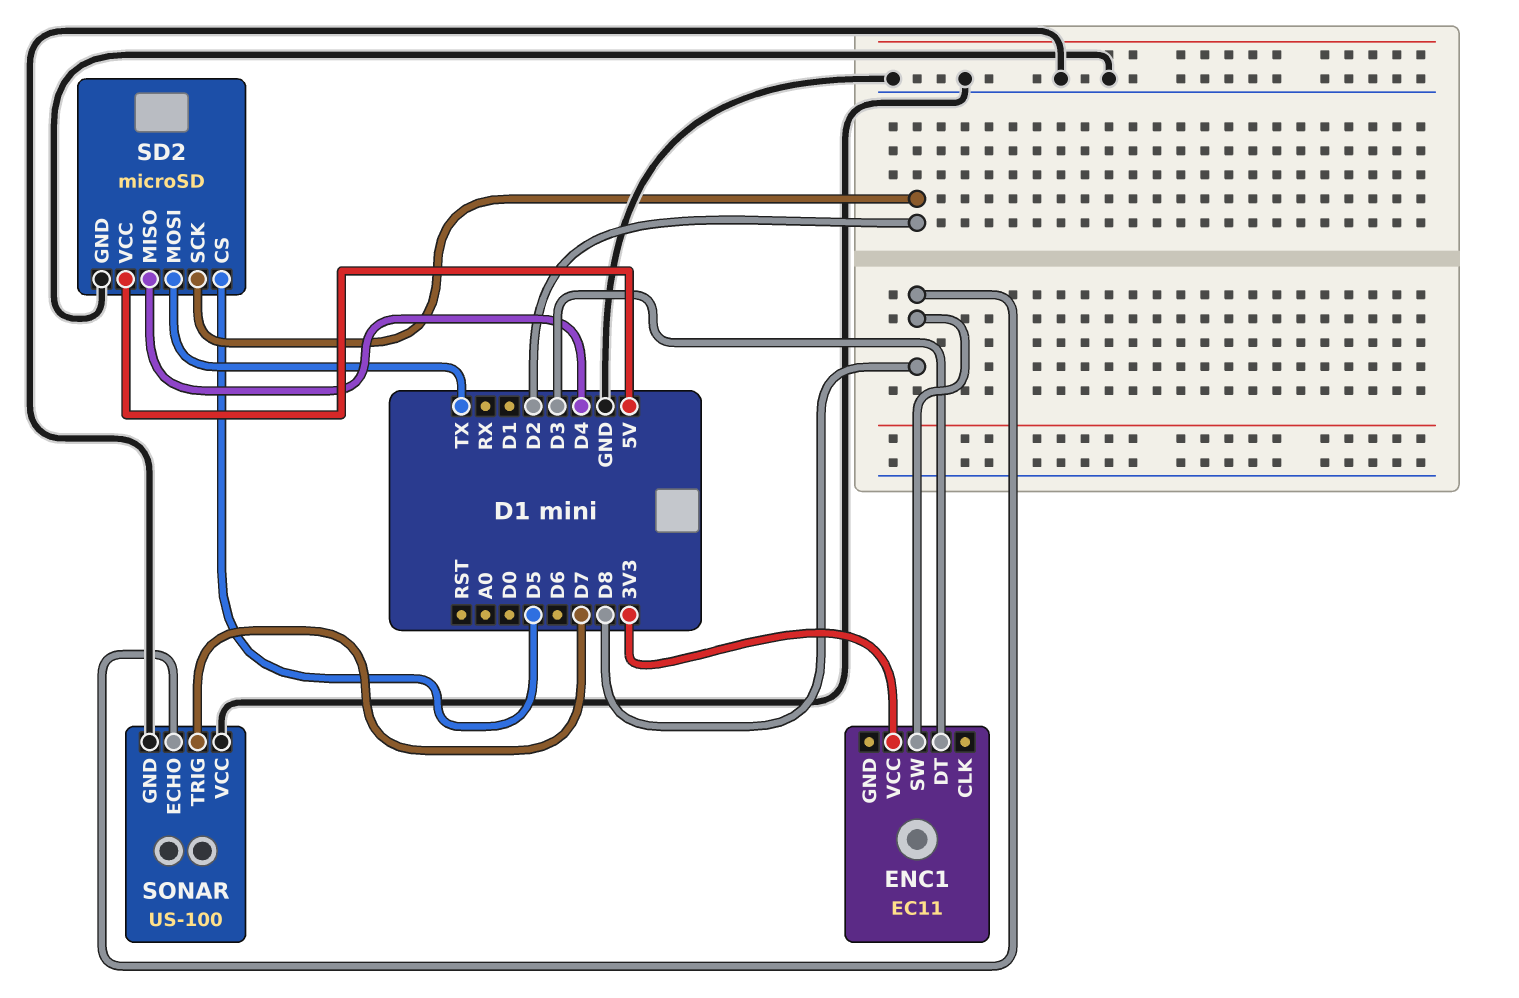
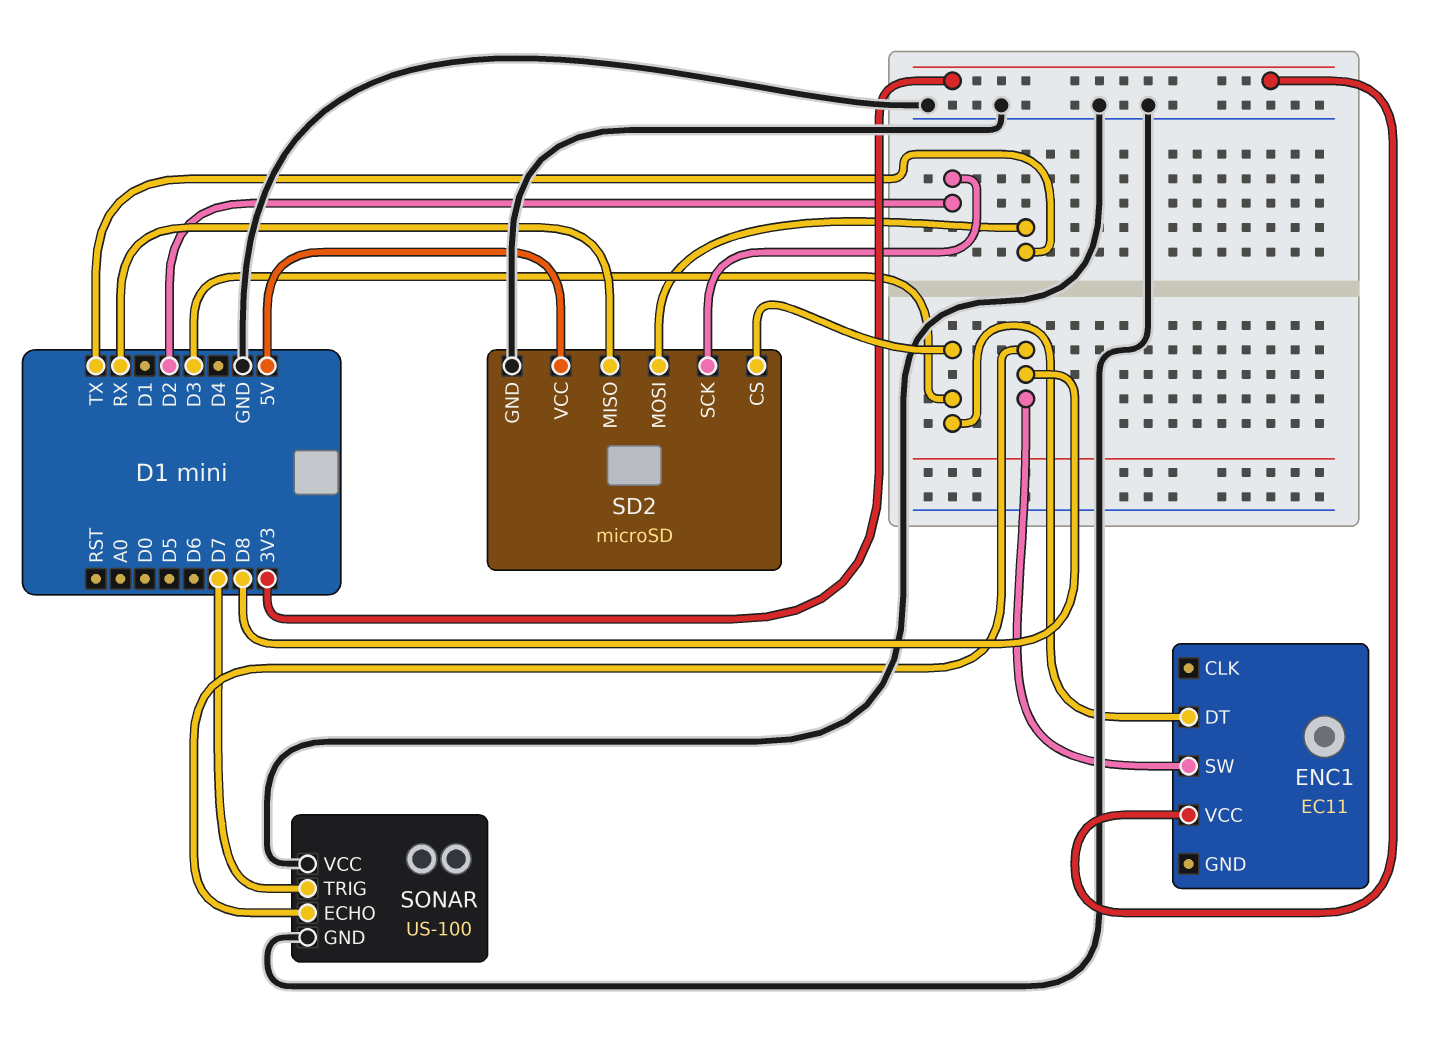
SD2 pin CS: D5 -> D3
SD2 pin MISO: D4 -> RX

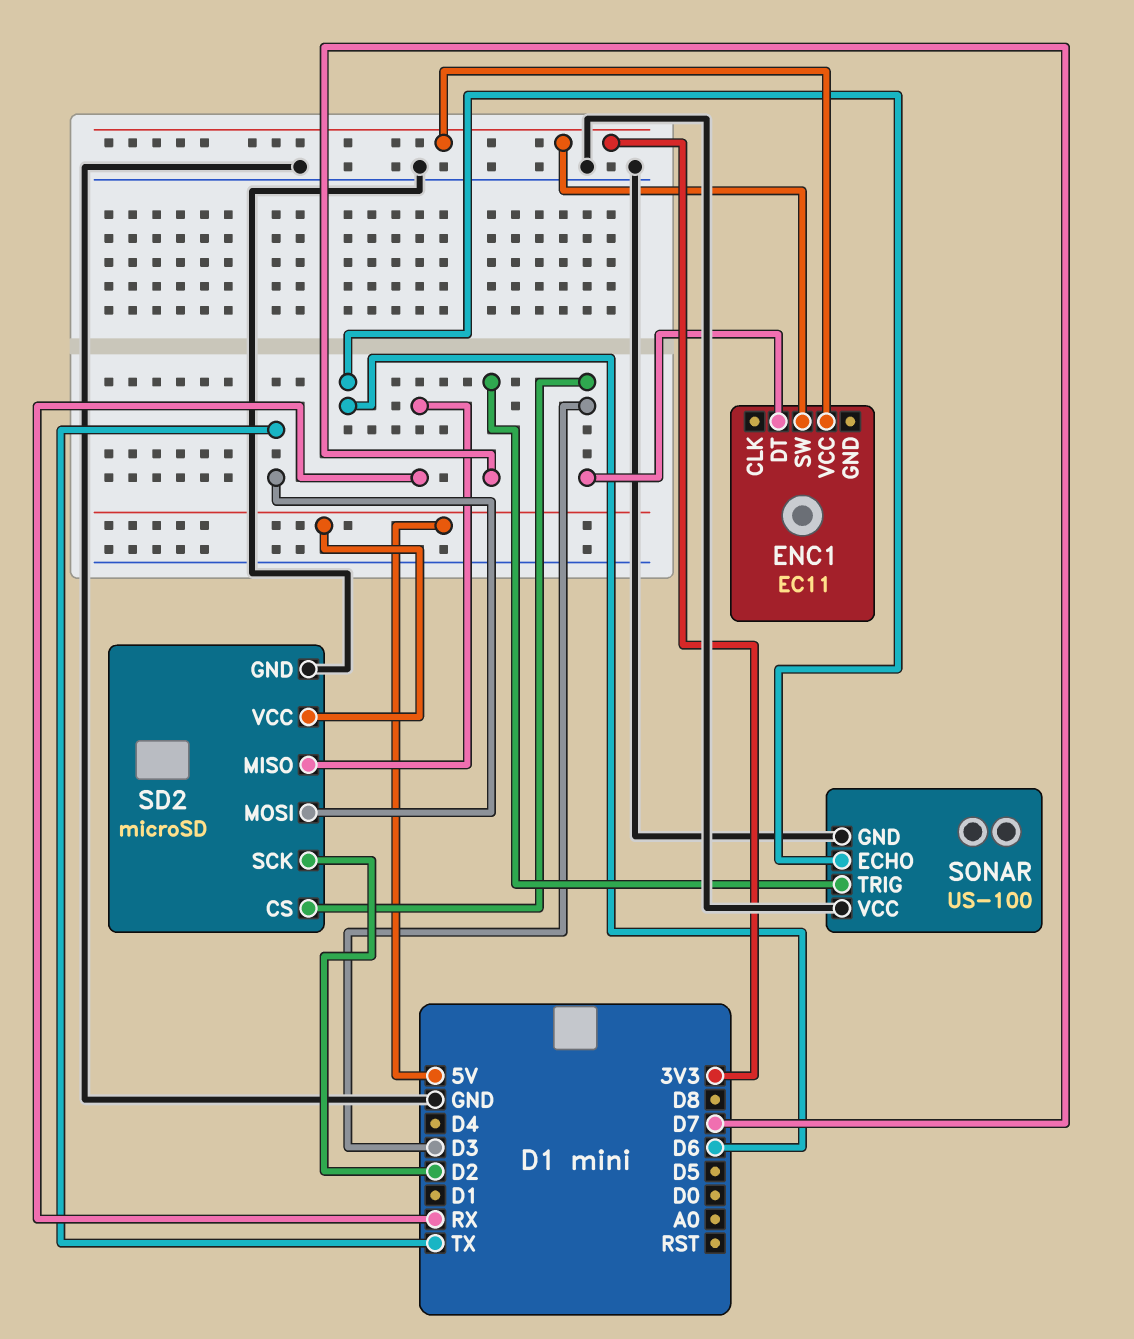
ENC1 pin SW: D8 -> 3V3
SONAR pin ECHO: D8 -> D6

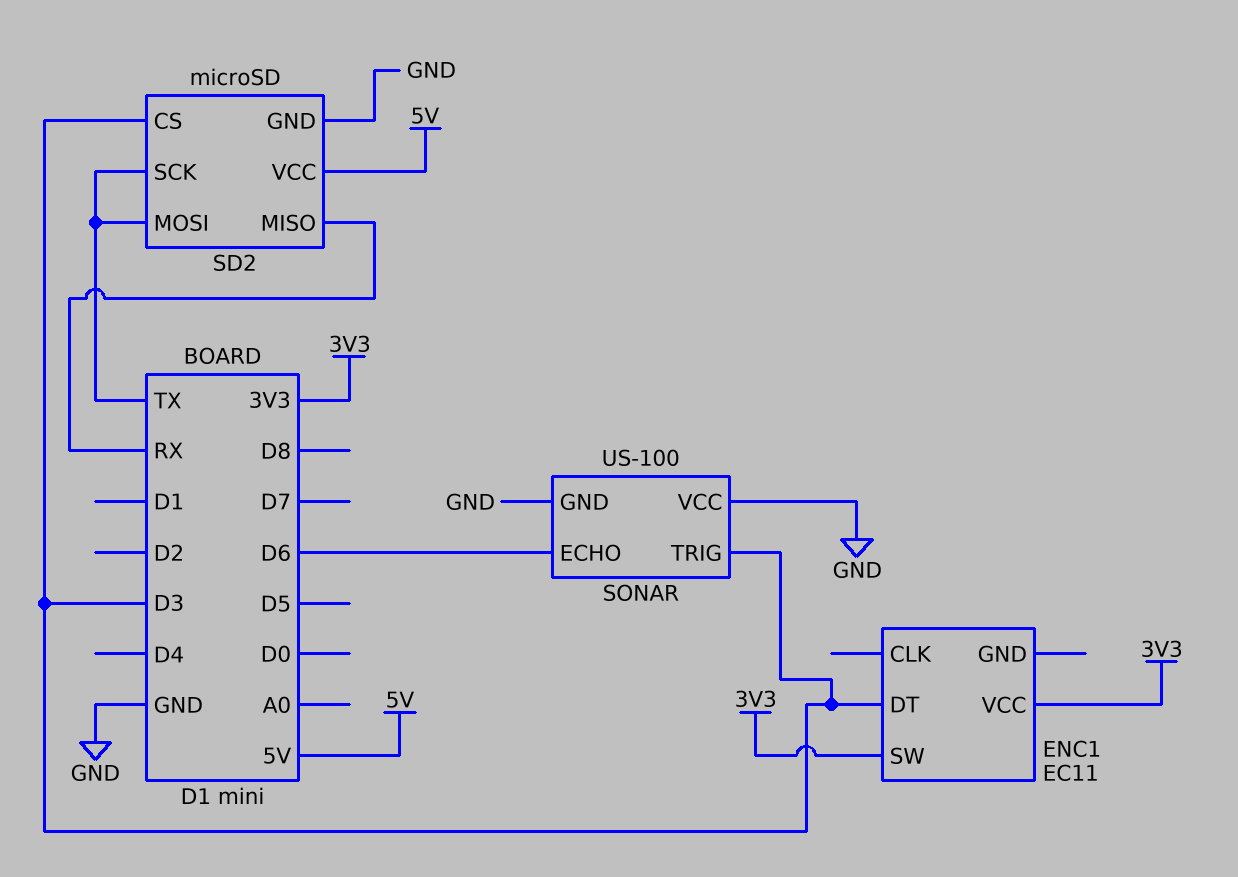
SD2 pin SCK: D2 -> TX
SONAR pin TRIG: D7 -> D3

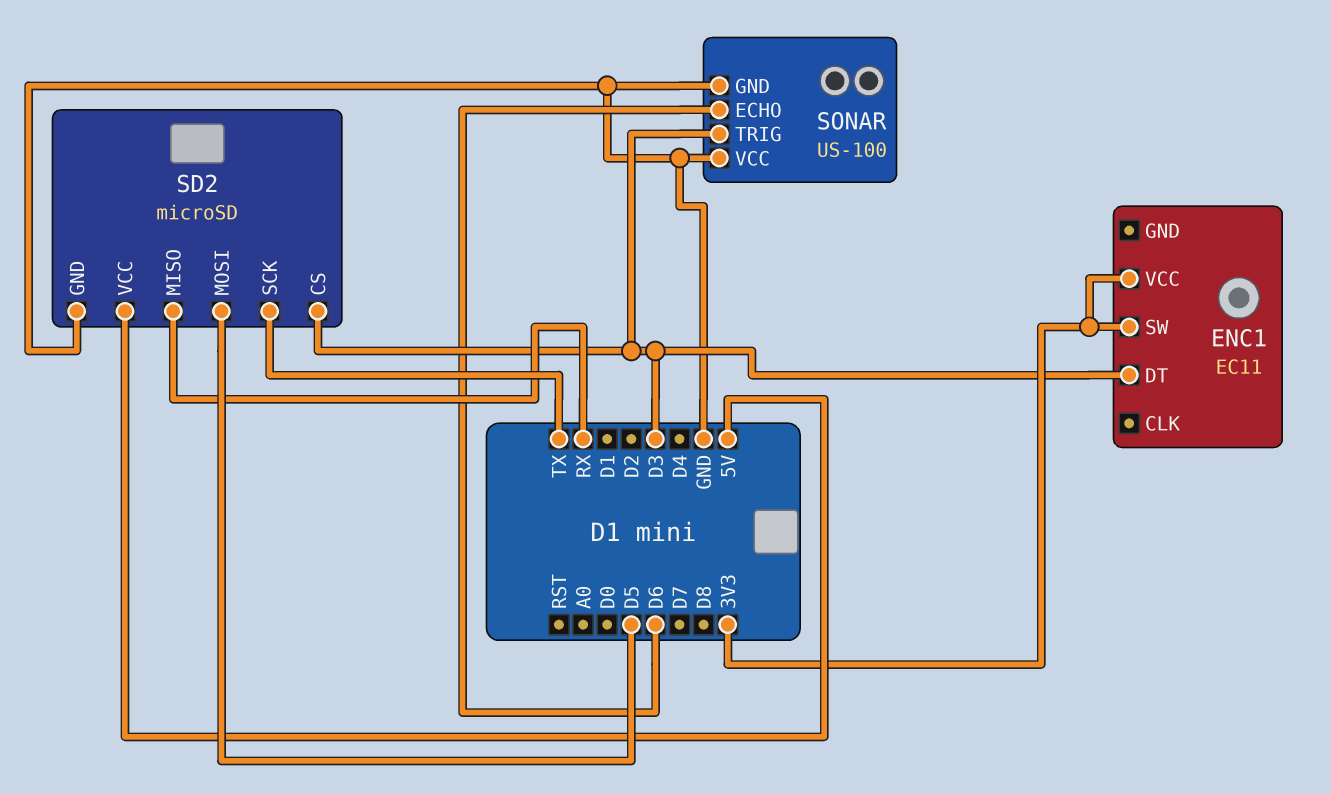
SD2 pin MOSI: TX -> D5

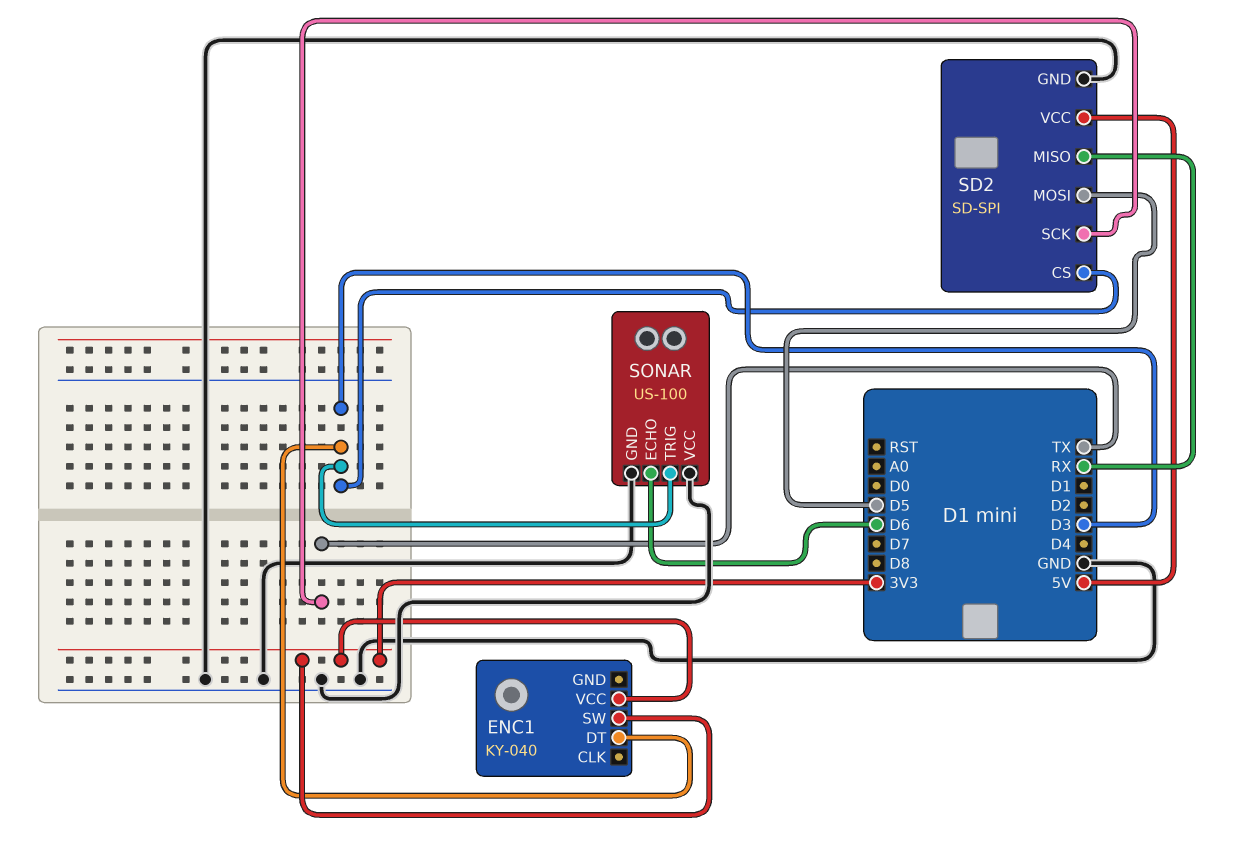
ENC1: EC11 -> KY-040
SD2: microSD -> SD-SPI

